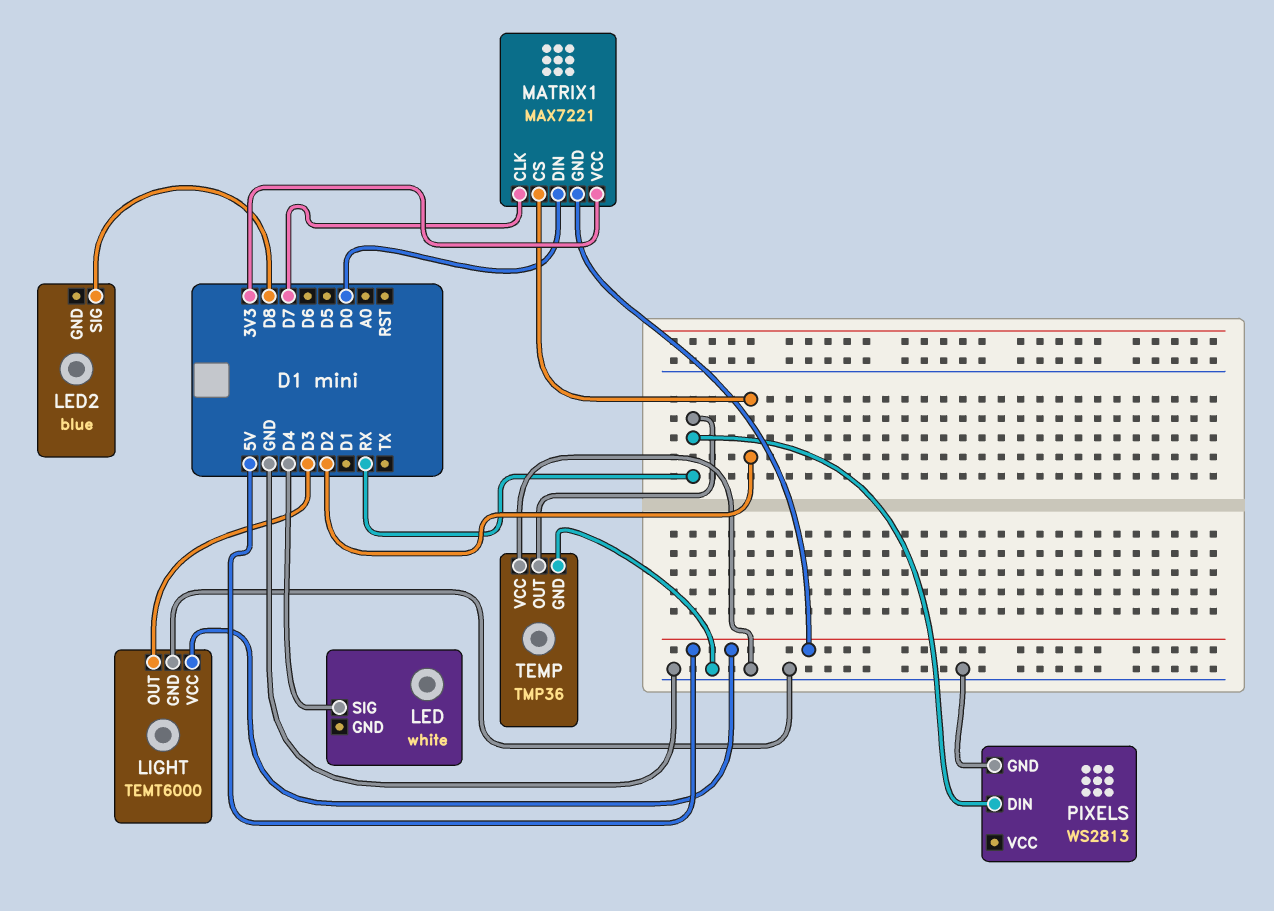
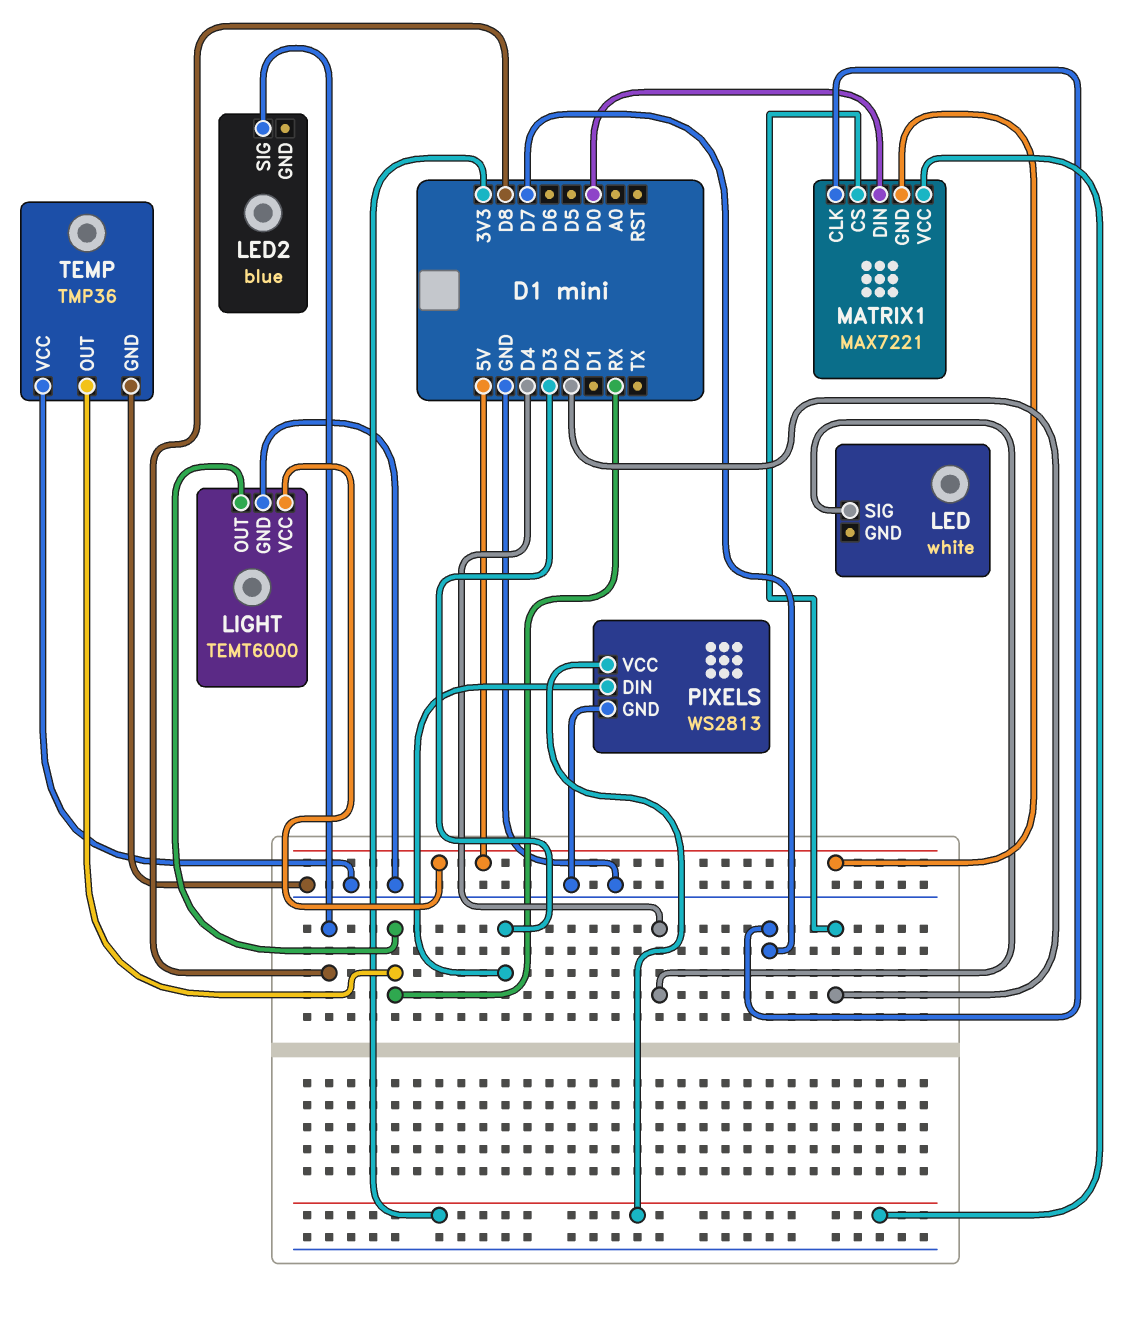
LIGHT pin OUT: D3 -> RX
PIXELS pin DIN: RX -> D3
PIXELS pin VCC: none -> 3V3

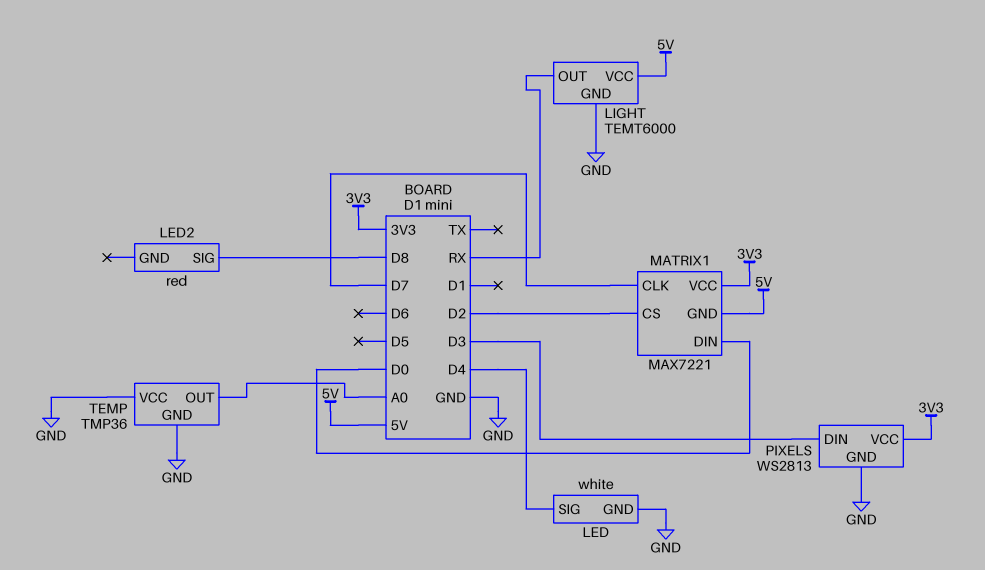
LED pin GND: none -> GND
LED2: blue -> red
TEMP pin OUT: RX -> A0

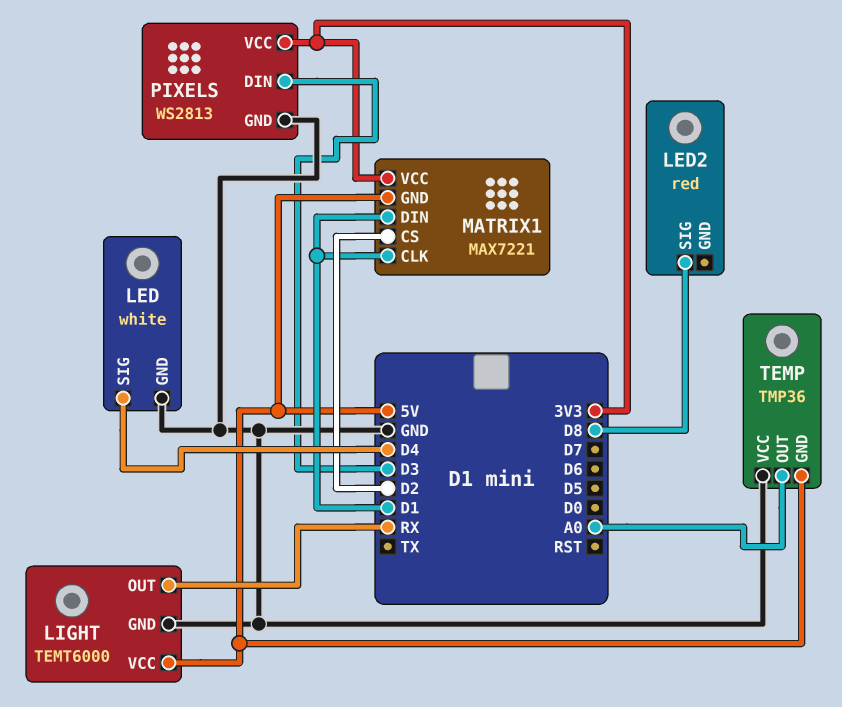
MATRIX1 pin CLK: D7 -> D1
MATRIX1 pin DIN: D0 -> D1
TEMP pin GND: GND -> 5V

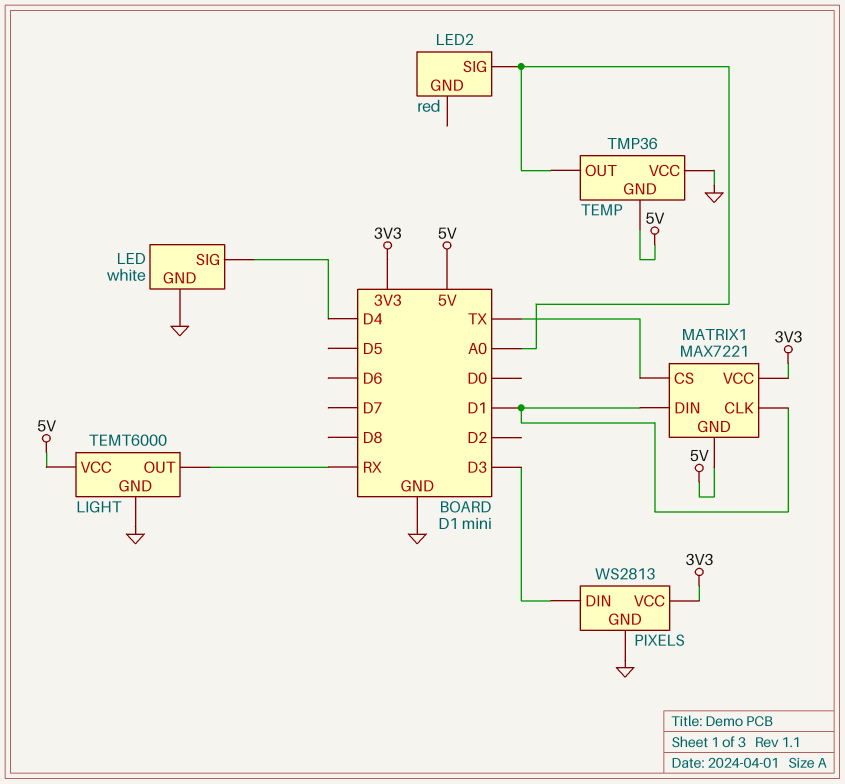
LED2 pin SIG: D8 -> A0
MATRIX1 pin CS: D2 -> TX

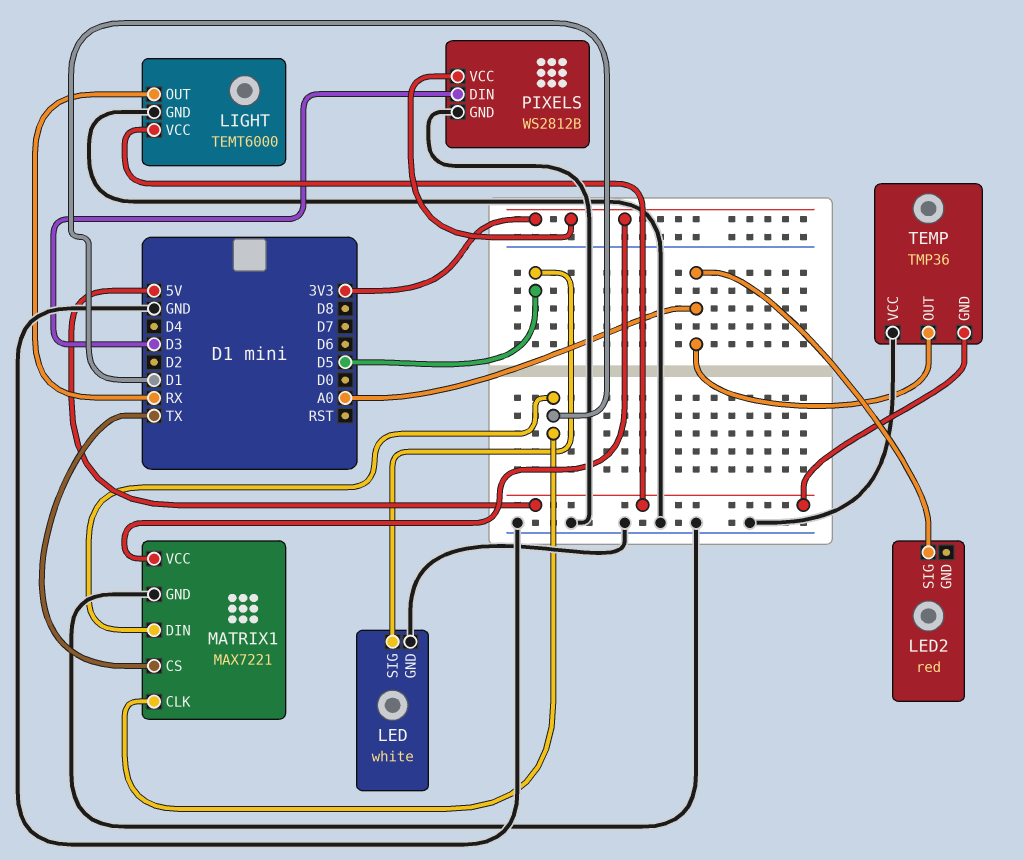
LED pin SIG: D4 -> D5
MATRIX1 pin GND: 5V -> GND
PIXELS: WS2813 -> WS2812B

